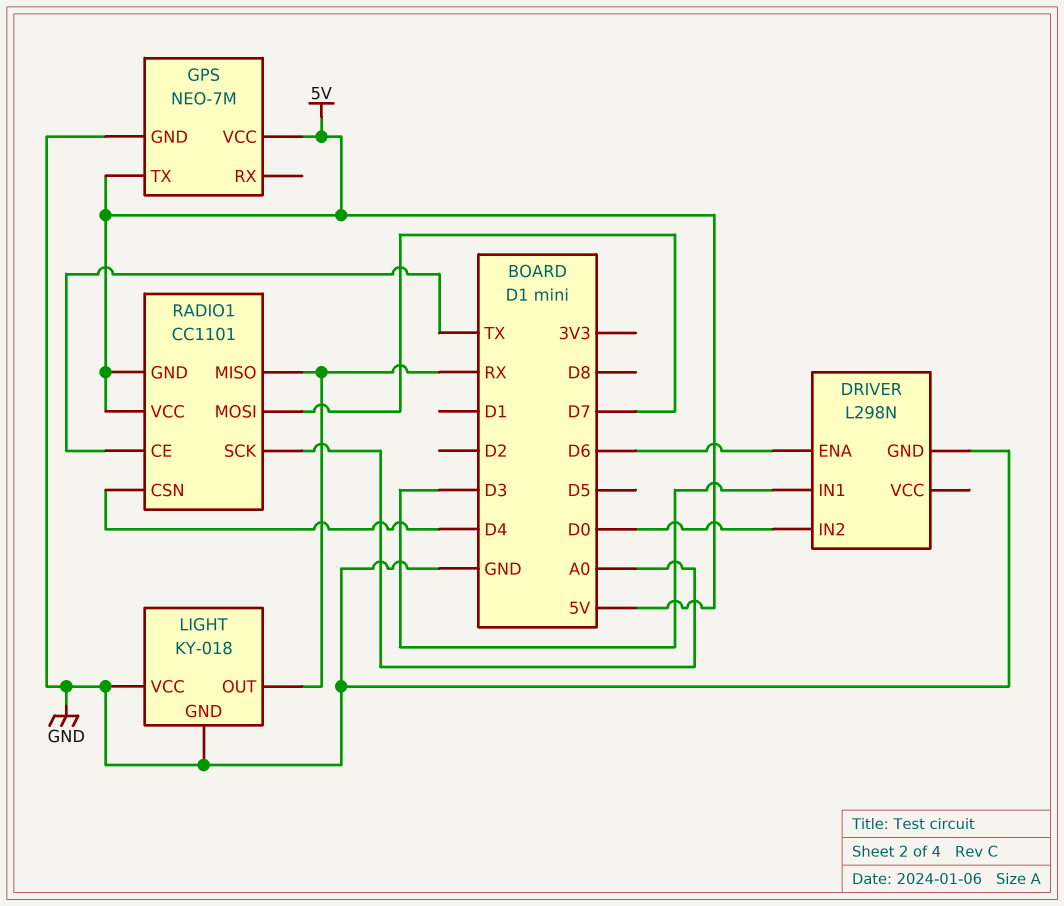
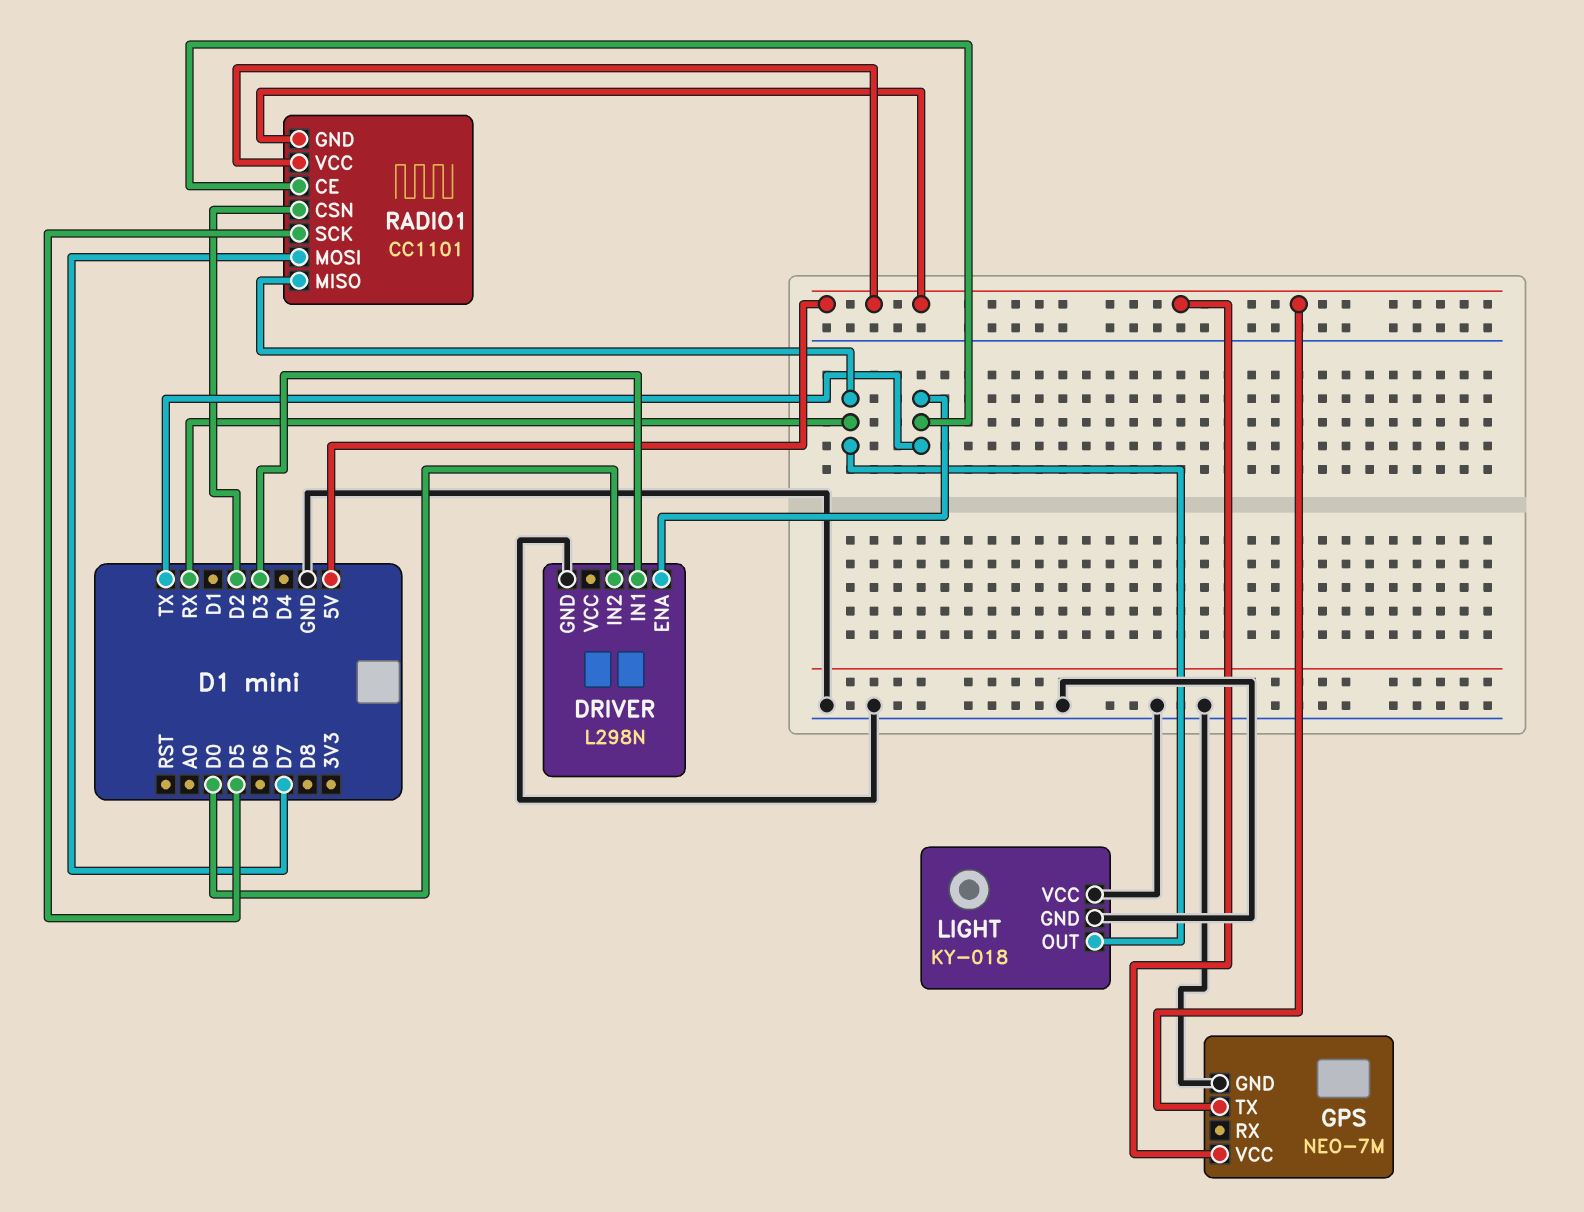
DRIVER pin ENA: D6 -> TX
RADIO1 pin CSN: D4 -> D2
RADIO1 pin SCK: A0 -> D5

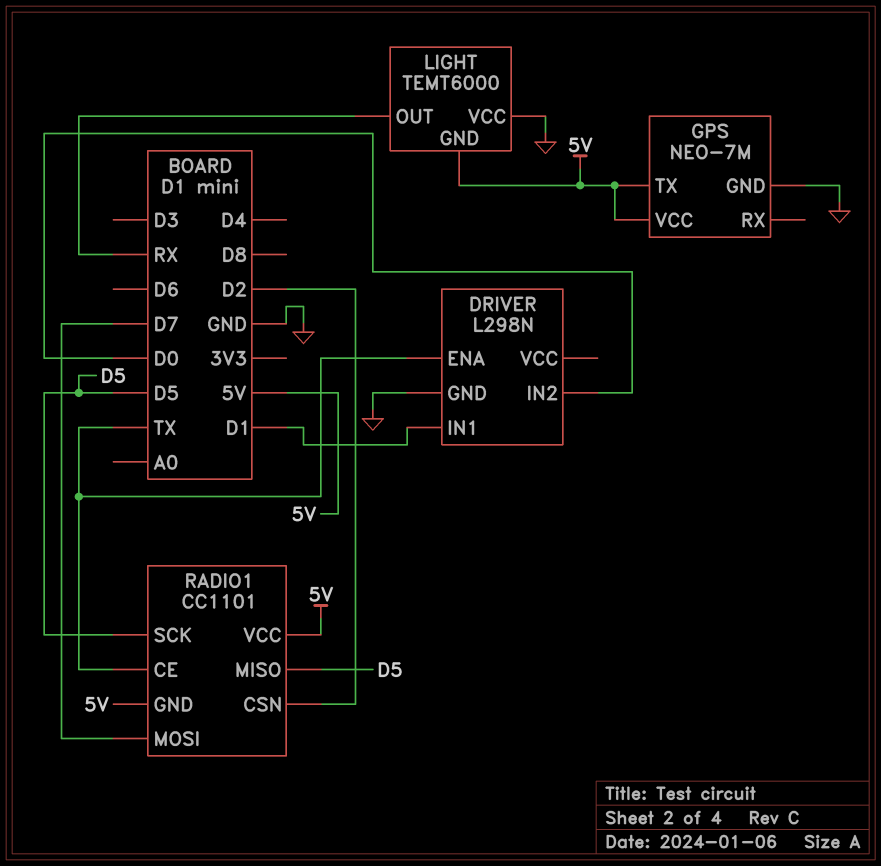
DRIVER pin IN1: D3 -> D1
LIGHT: KY-018 -> TEMT6000
LIGHT pin GND: GND -> 5V
RADIO1 pin MISO: RX -> D5

